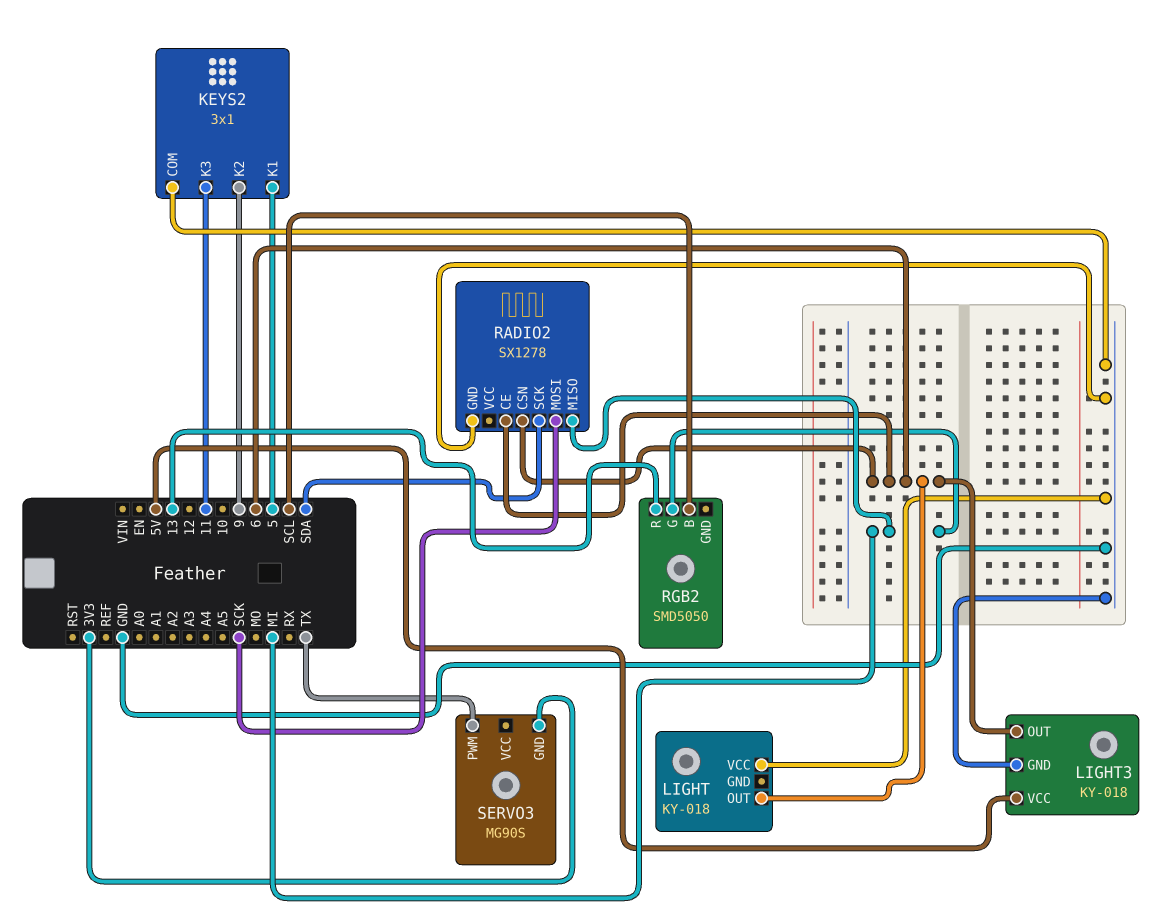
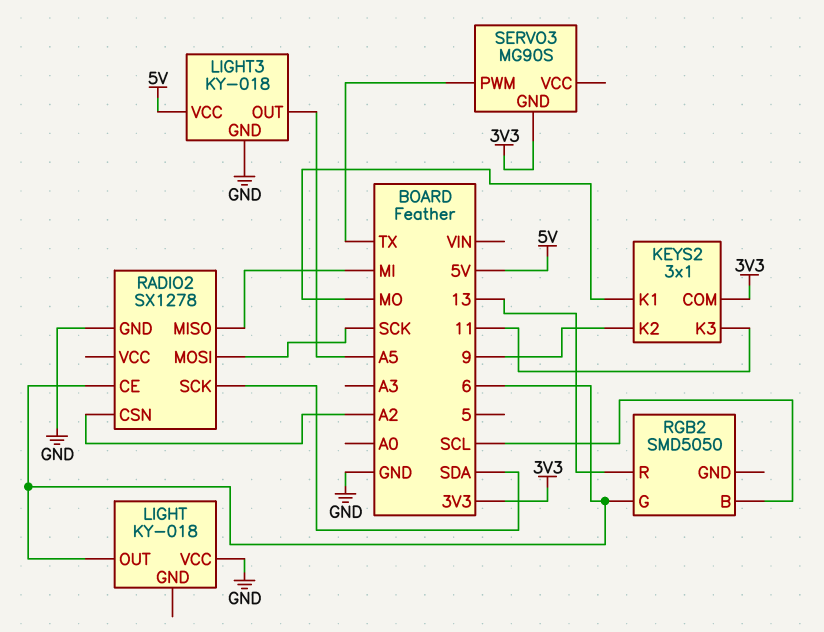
KEYS2 pin COM: GND -> 3V3
KEYS2 pin K1: 5 -> MO
LIGHT3 pin OUT: 6 -> A5
RADIO2 pin CSN: 6 -> A2
RGB2 pin G: MI -> 6

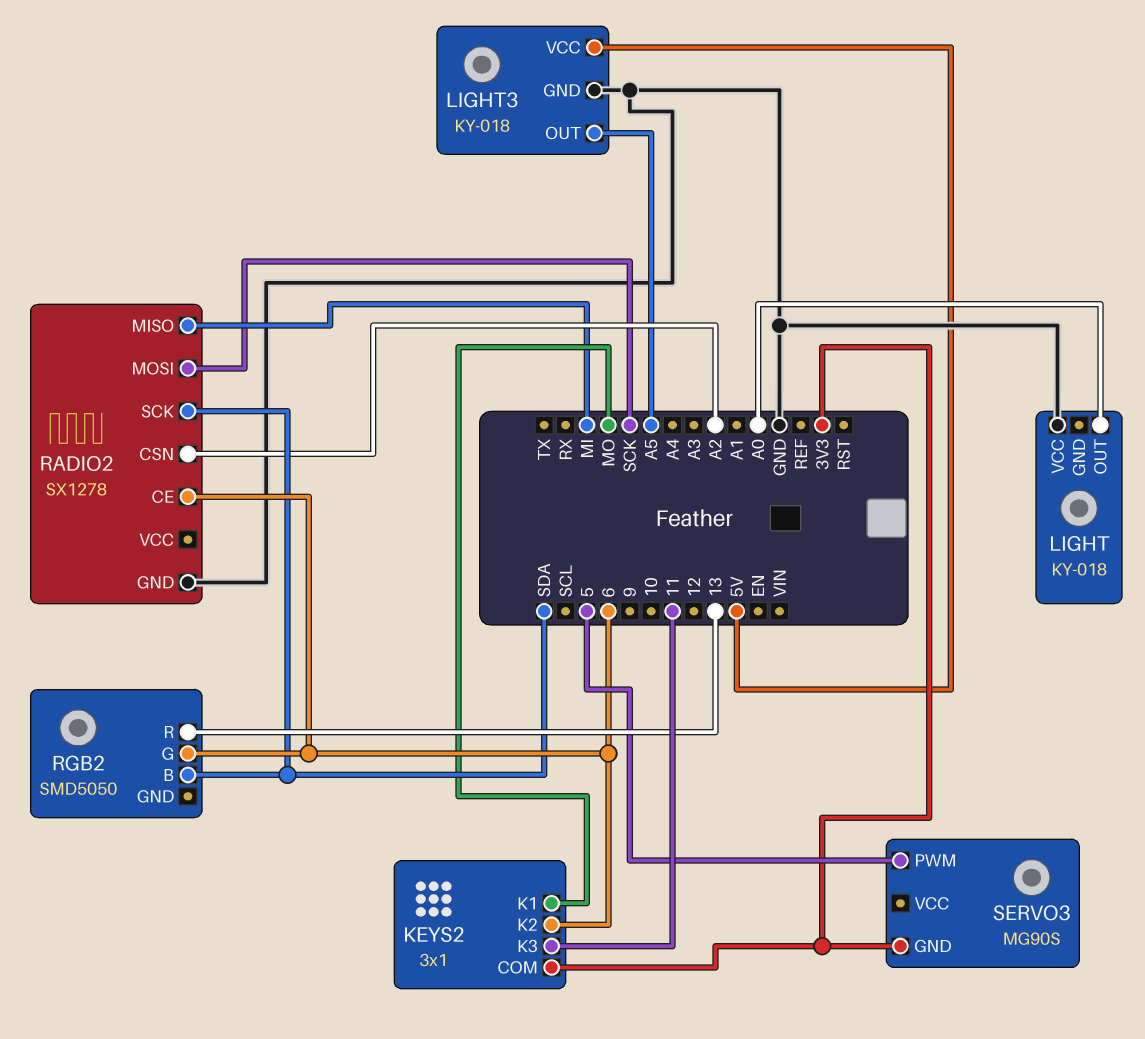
KEYS2 pin K2: 9 -> 6
LIGHT pin OUT: 6 -> A0
RGB2 pin B: SCL -> SDA
SERVO3 pin PWM: TX -> 5

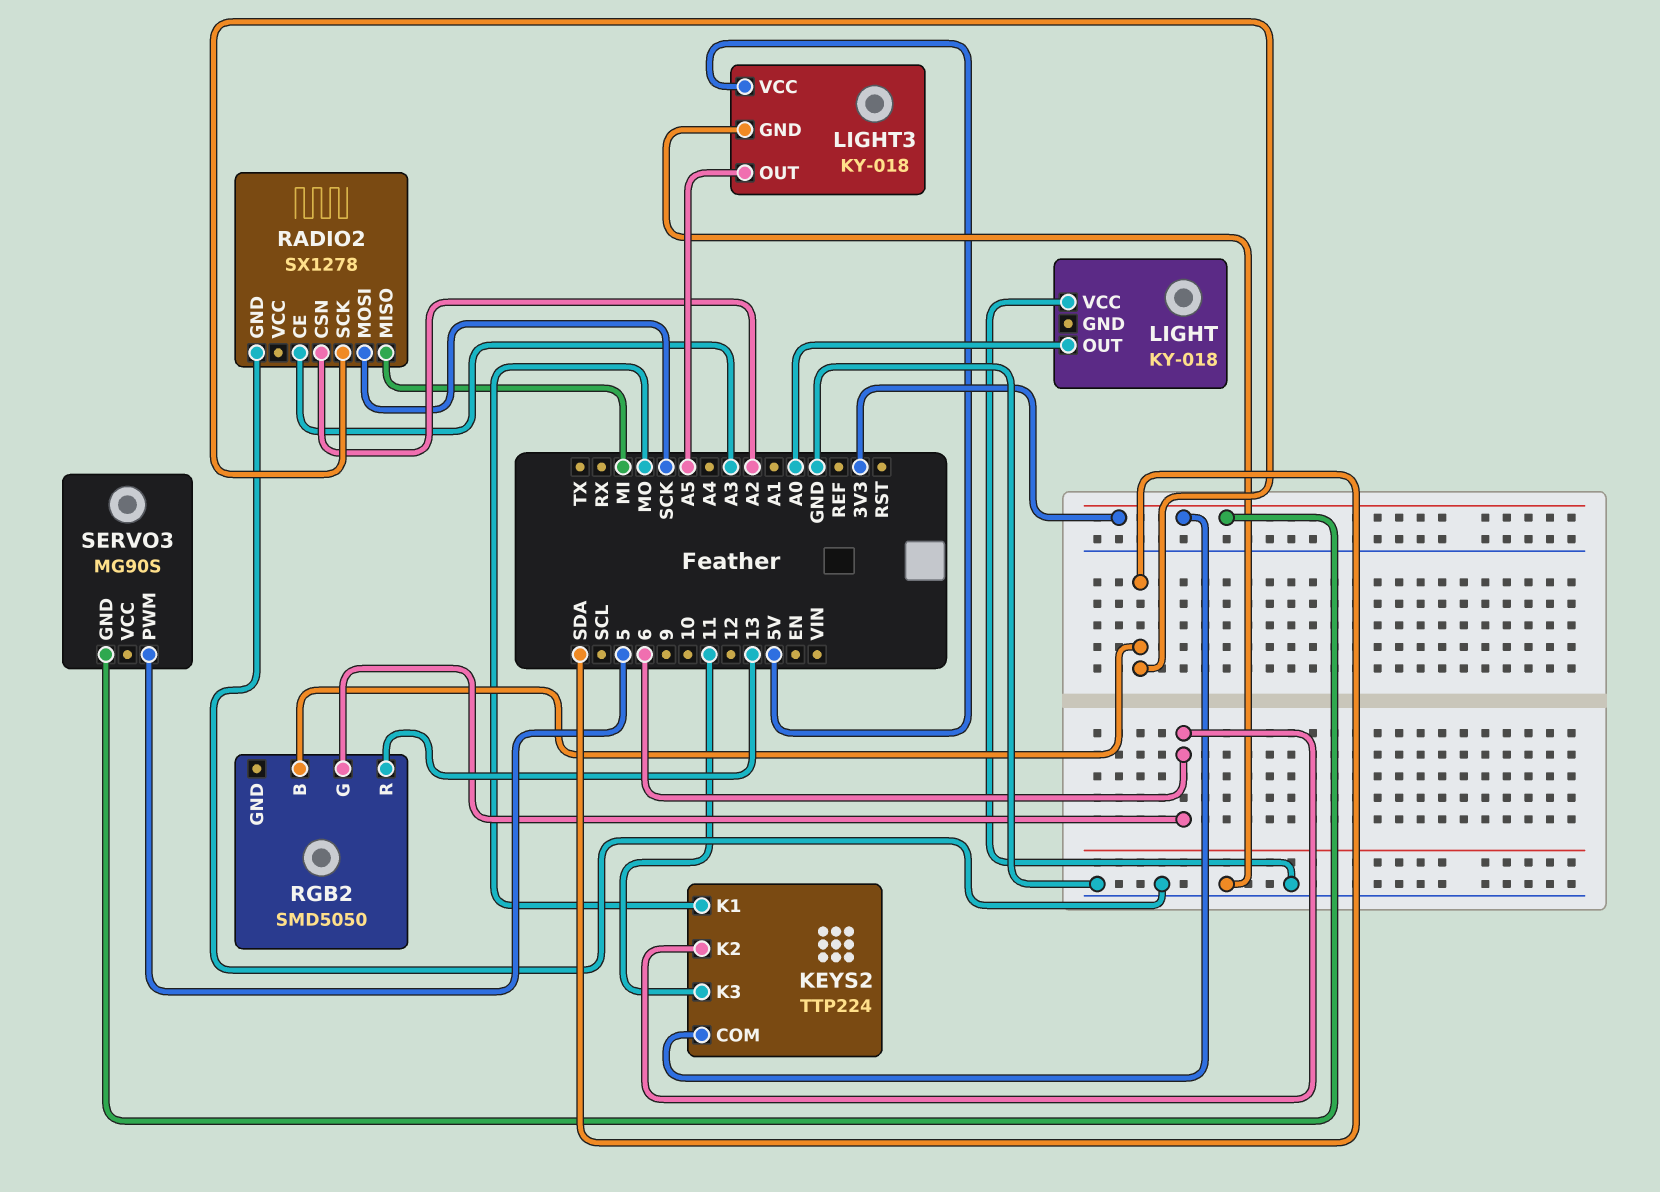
KEYS2: 3x1 -> TTP224
RADIO2 pin CE: 6 -> A3

